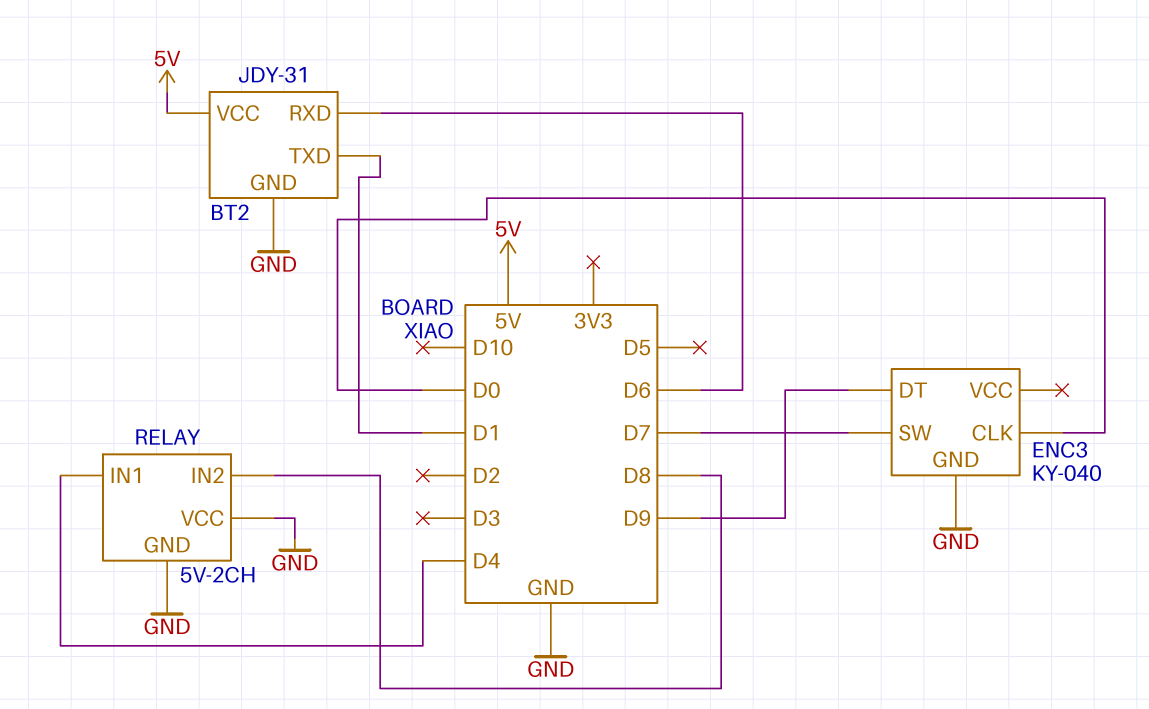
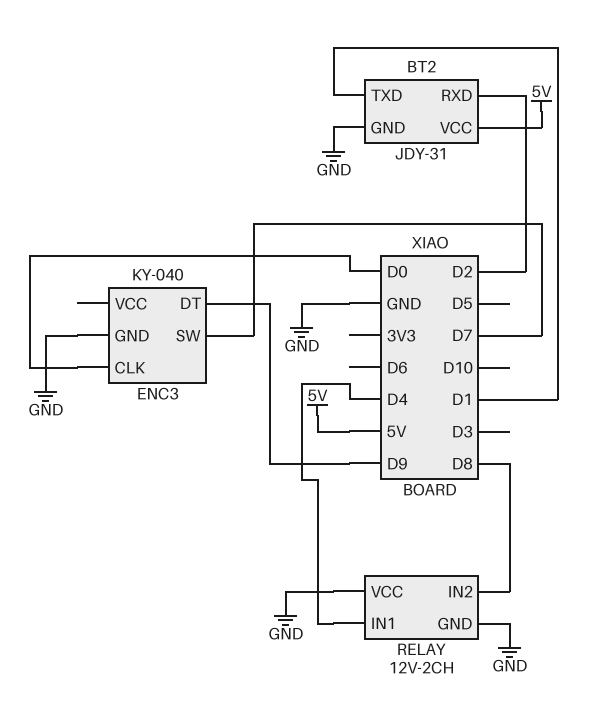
BT2 pin RXD: D6 -> D2
RELAY: 5V-2CH -> 12V-2CH

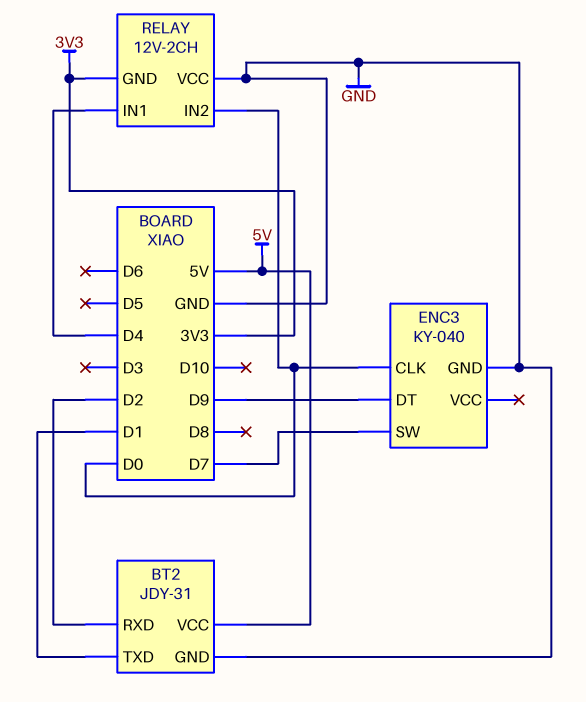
RELAY pin GND: GND -> 3V3
RELAY pin IN2: D8 -> D0

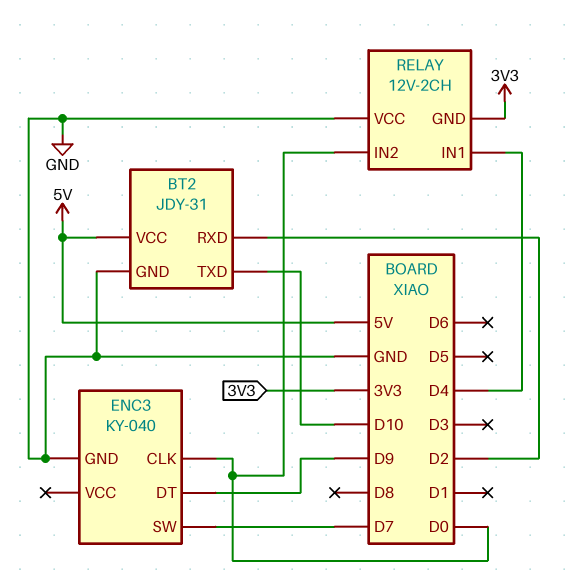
BT2 pin TXD: D1 -> D10

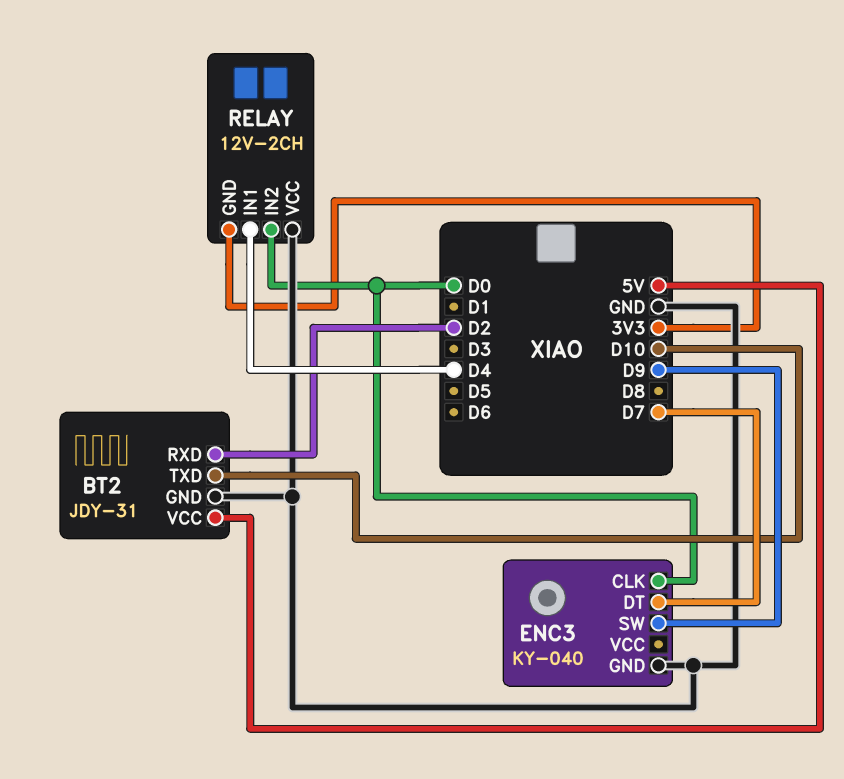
ENC3 pin DT: D9 -> D7
ENC3 pin SW: D7 -> D9

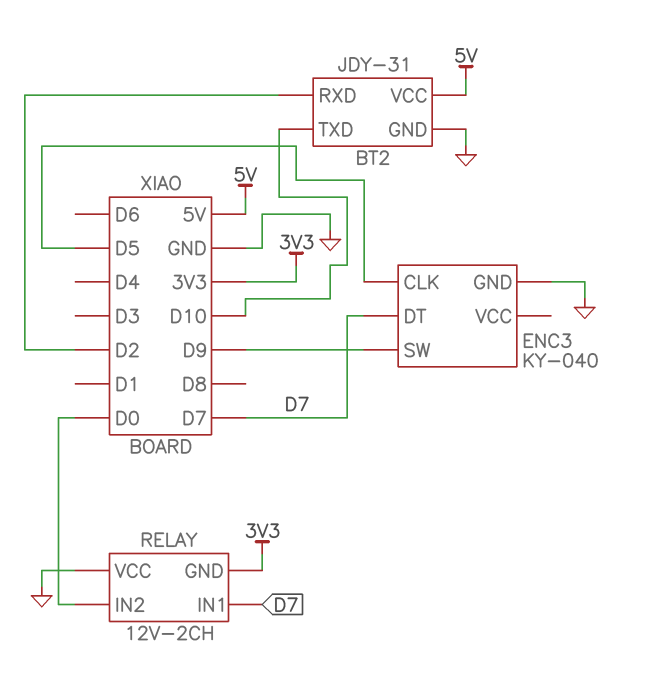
ENC3 pin CLK: D0 -> D5
RELAY pin IN1: D4 -> D7

